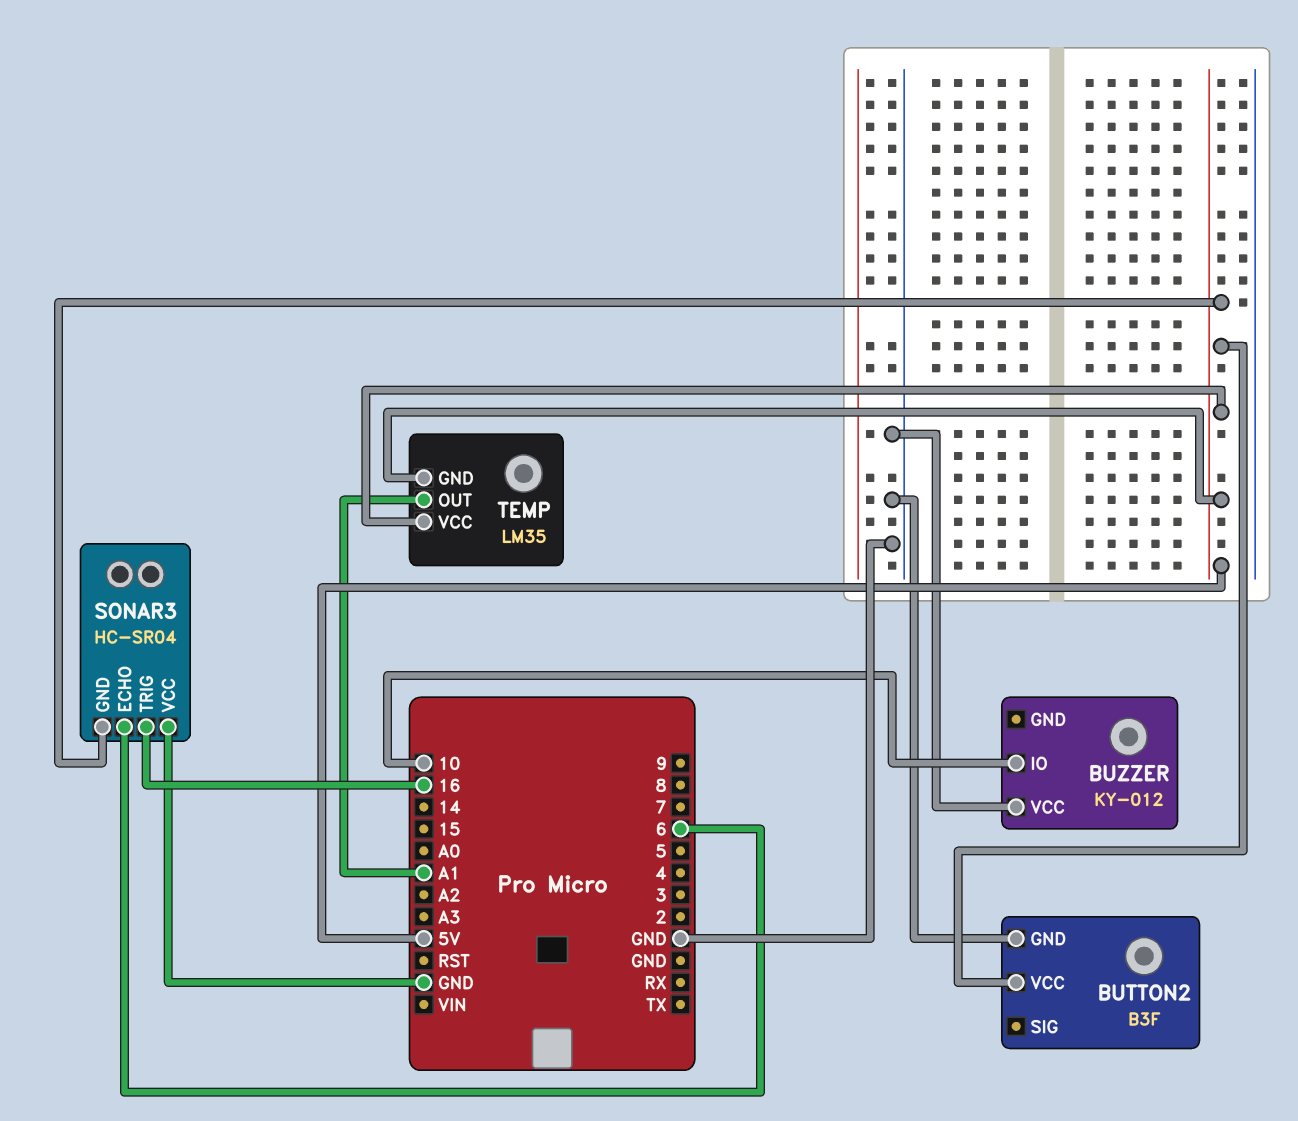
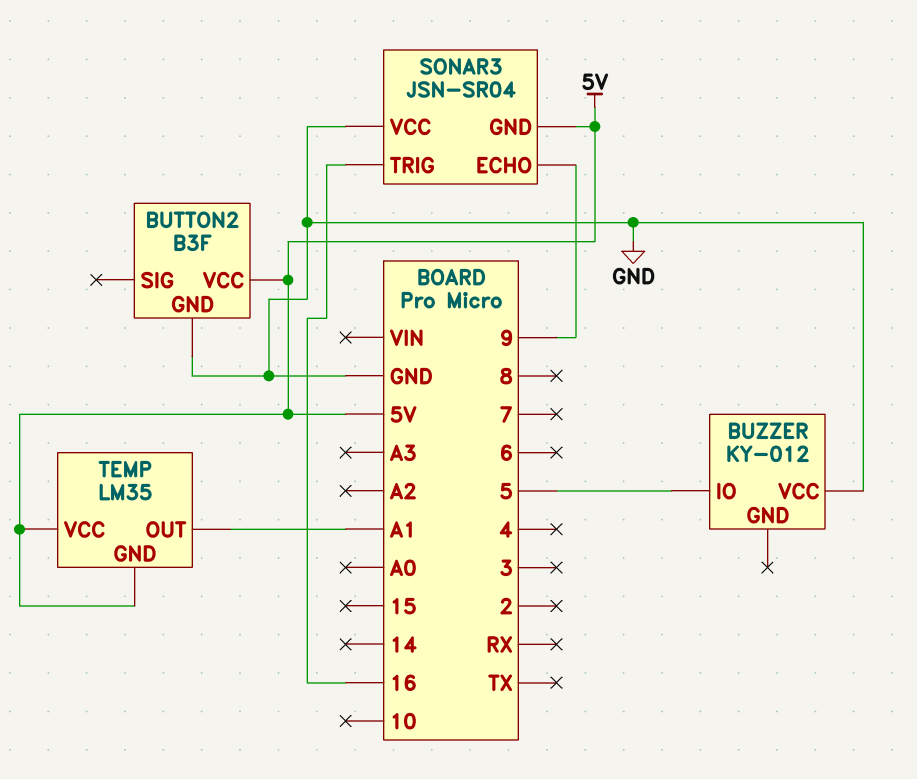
BUZZER pin IO: 10 -> 5
SONAR3: HC-SR04 -> JSN-SR04
SONAR3 pin ECHO: 6 -> 9

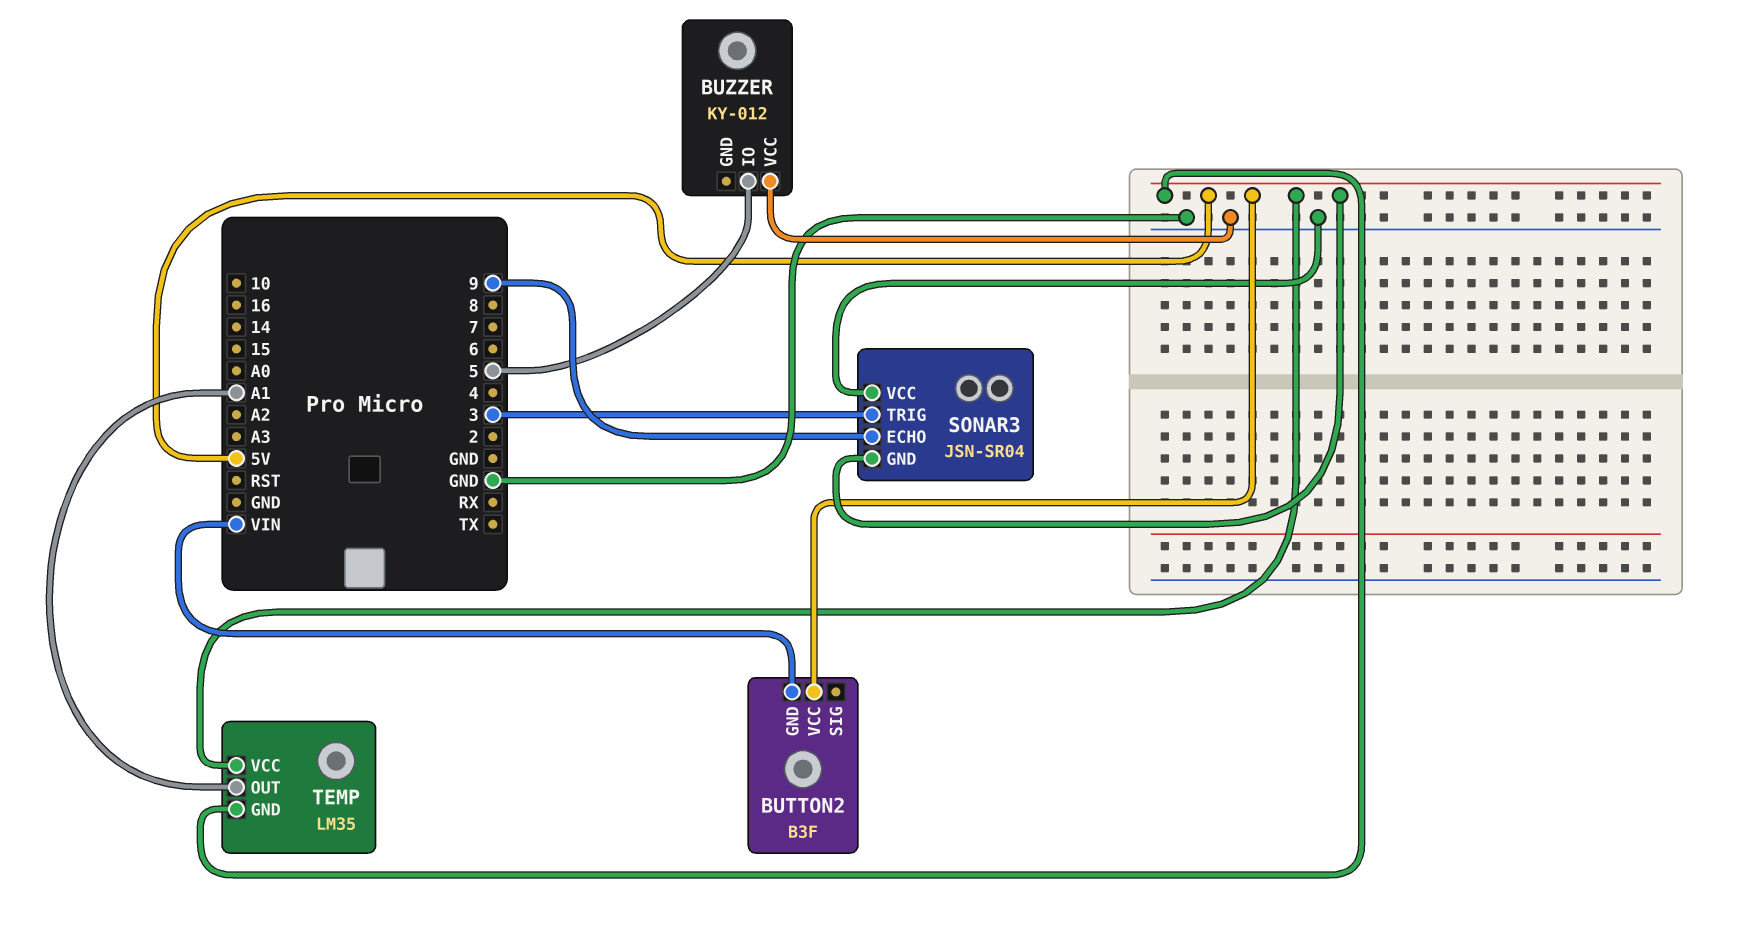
BUTTON2 pin GND: GND -> VIN
SONAR3 pin TRIG: 16 -> 3

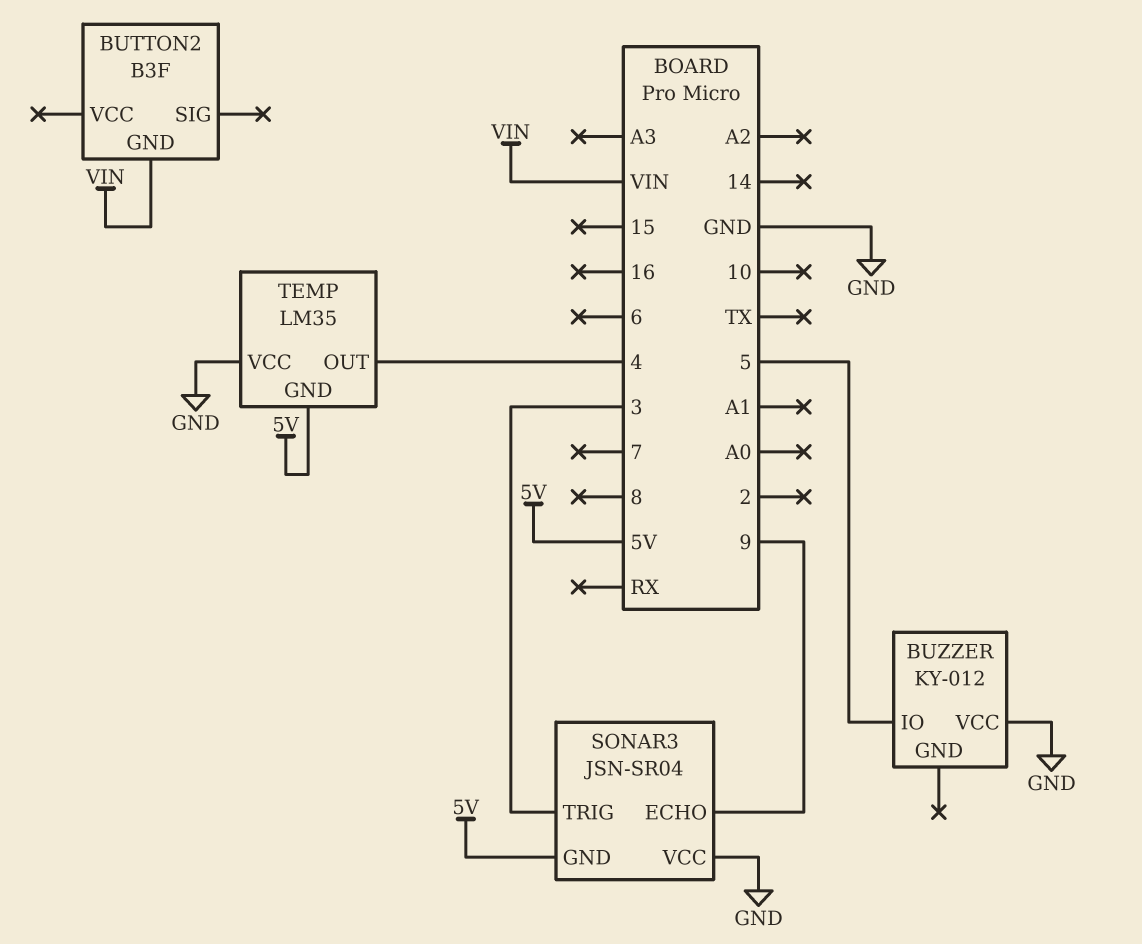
BUTTON2 pin VCC: 5V -> none
TEMP pin OUT: A1 -> 4
TEMP pin VCC: 5V -> GND

